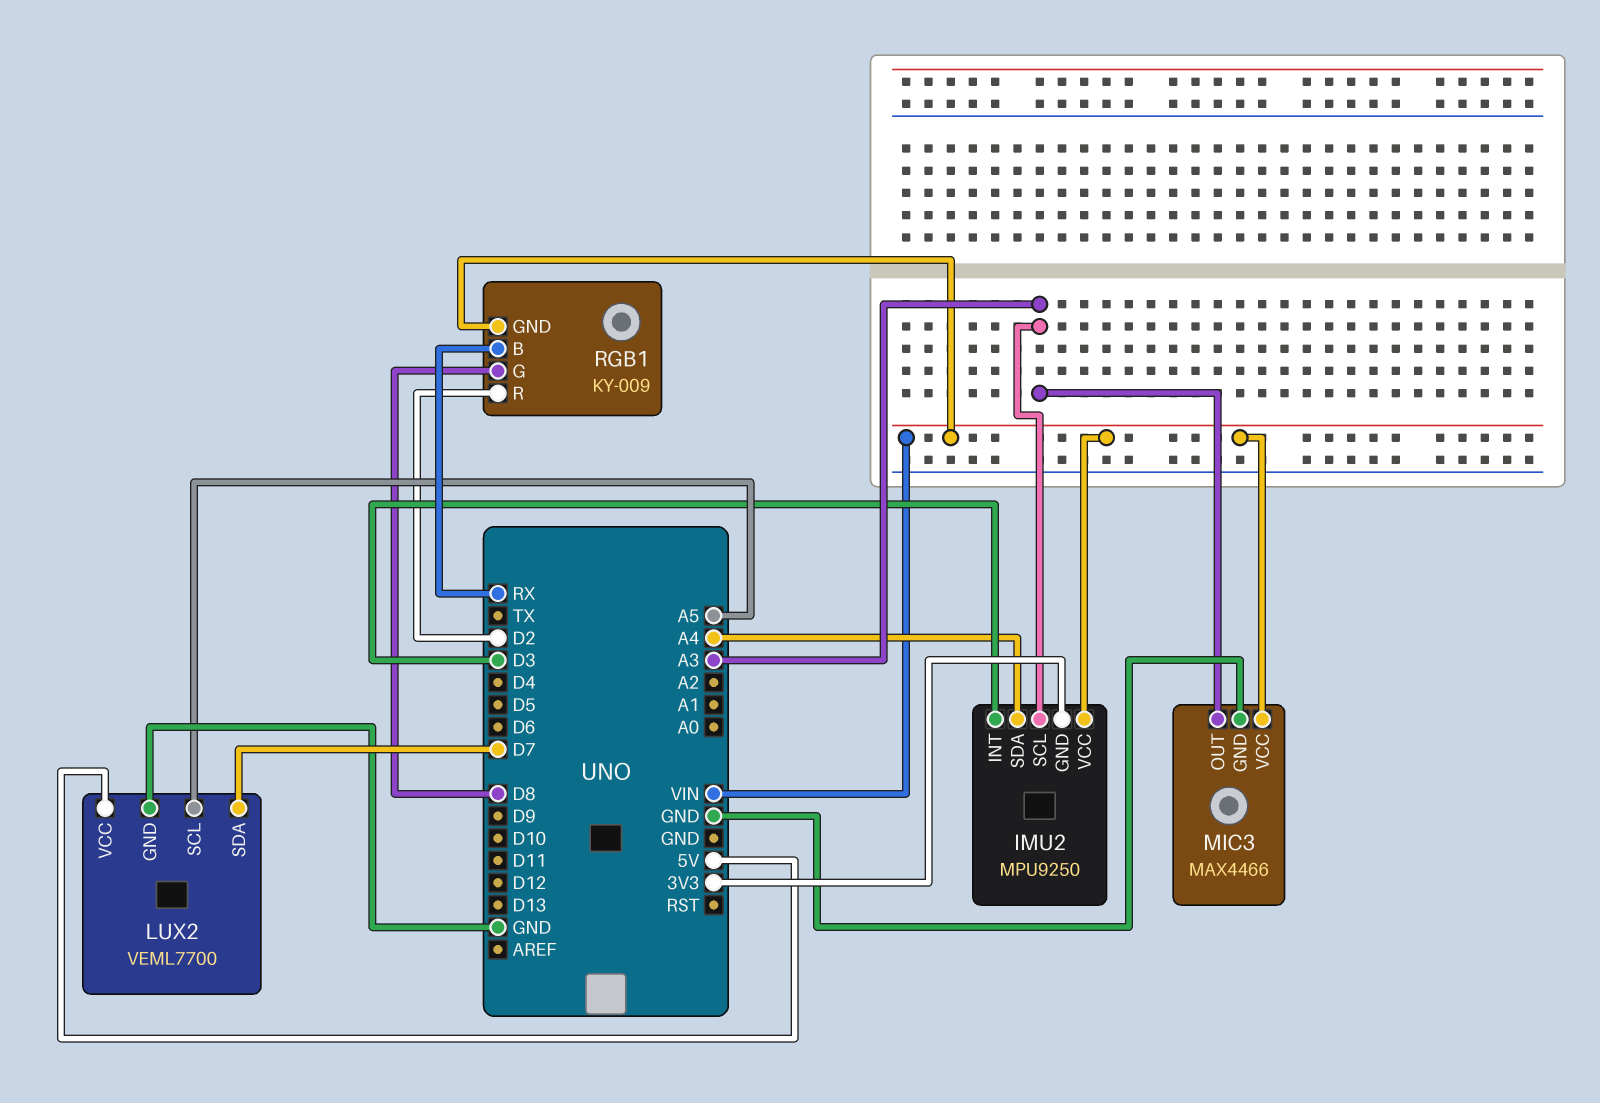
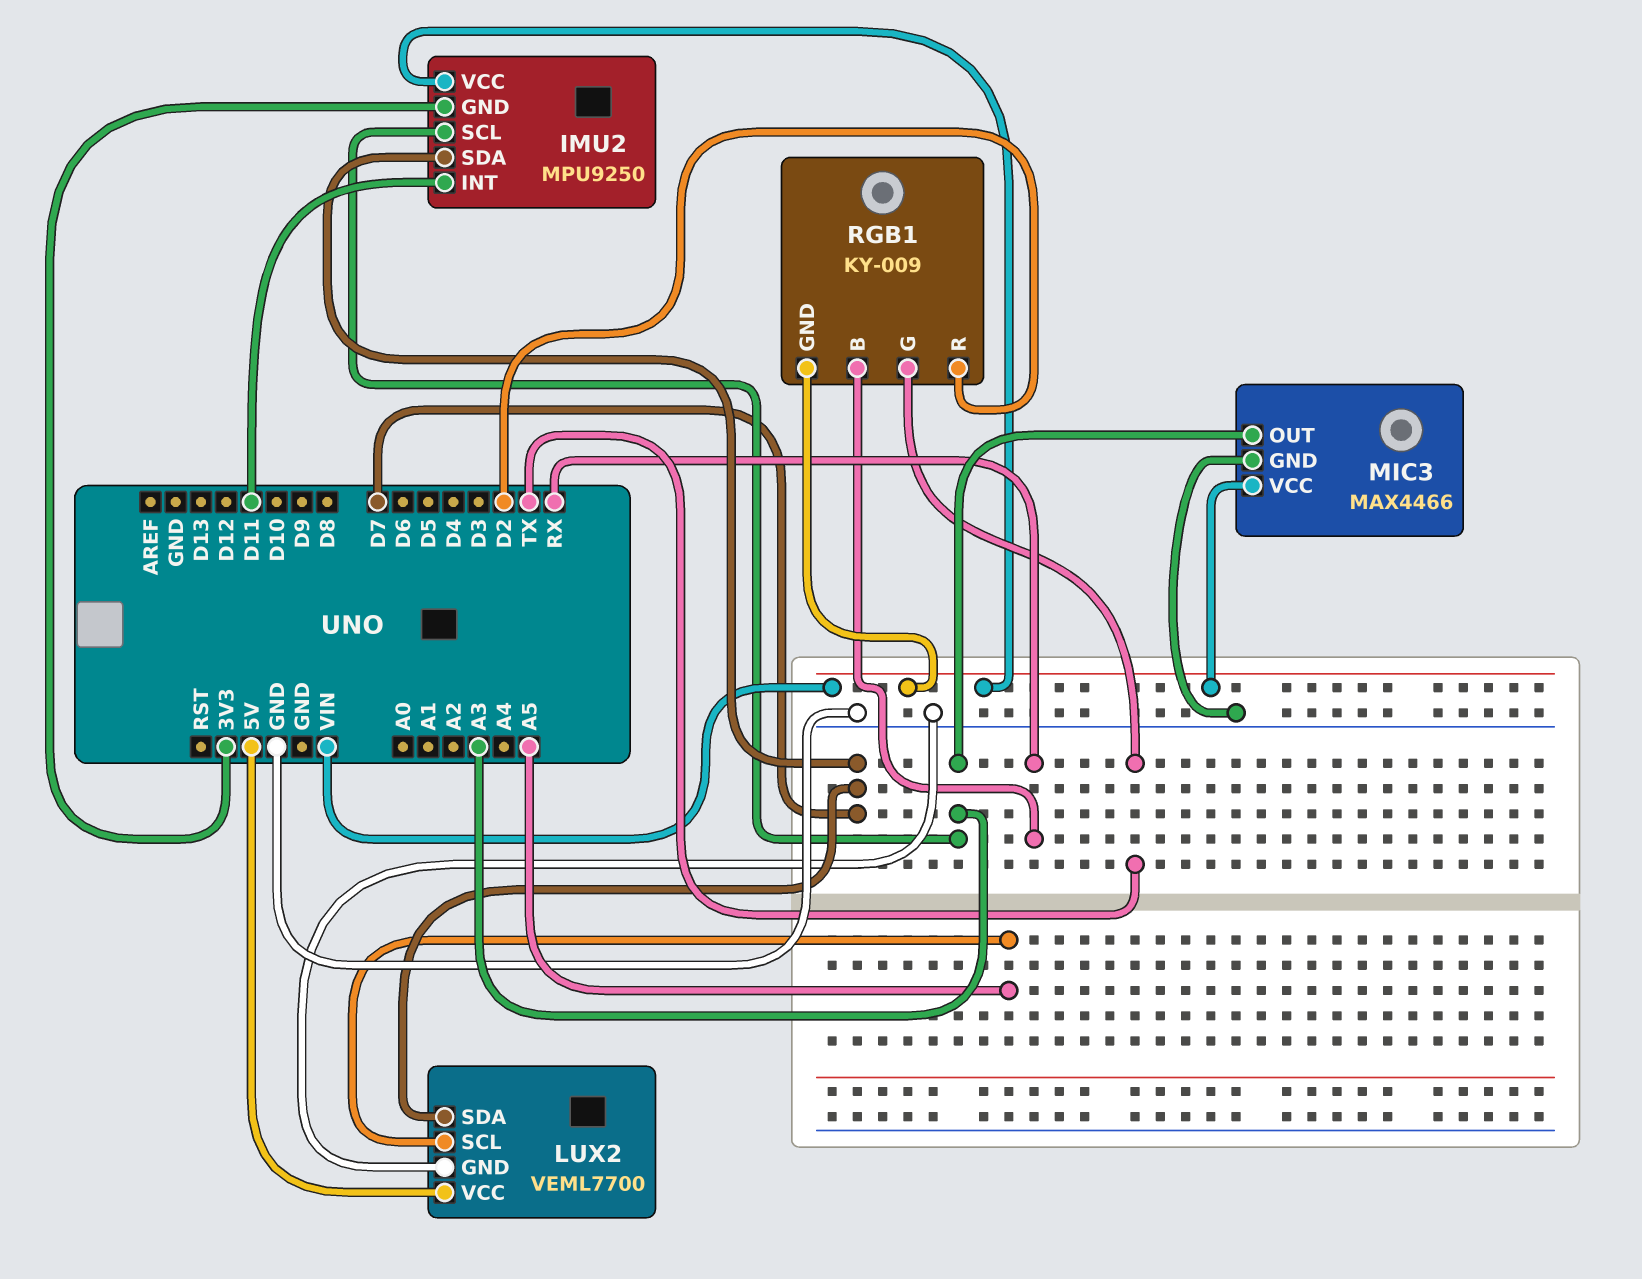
IMU2 pin INT: D3 -> D11
IMU2 pin SDA: A4 -> D7
RGB1 pin G: D8 -> TX

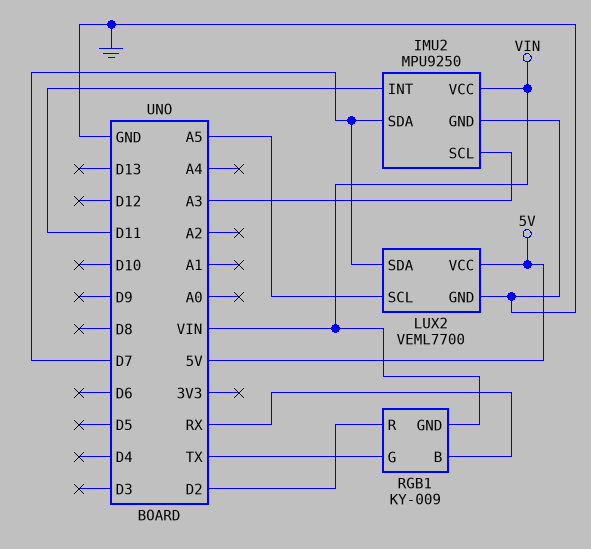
IMU2 pin GND: 3V3 -> GND
MIC3: MAX4466 -> none
MIC3 pin GND: GND -> none
MIC3 pin OUT: A3 -> none
MIC3 pin VCC: VIN -> none

